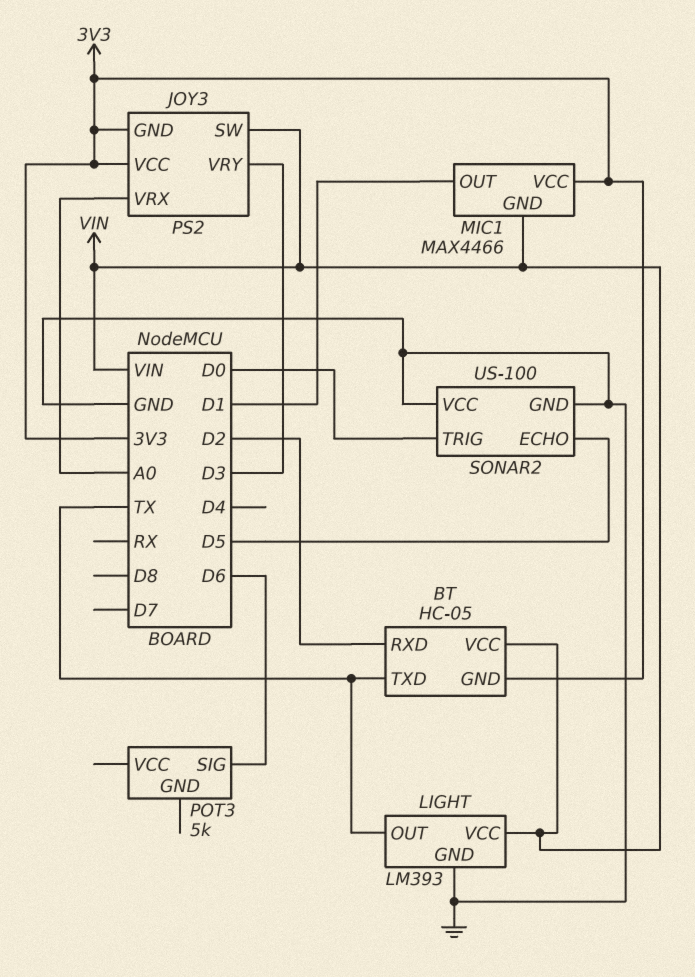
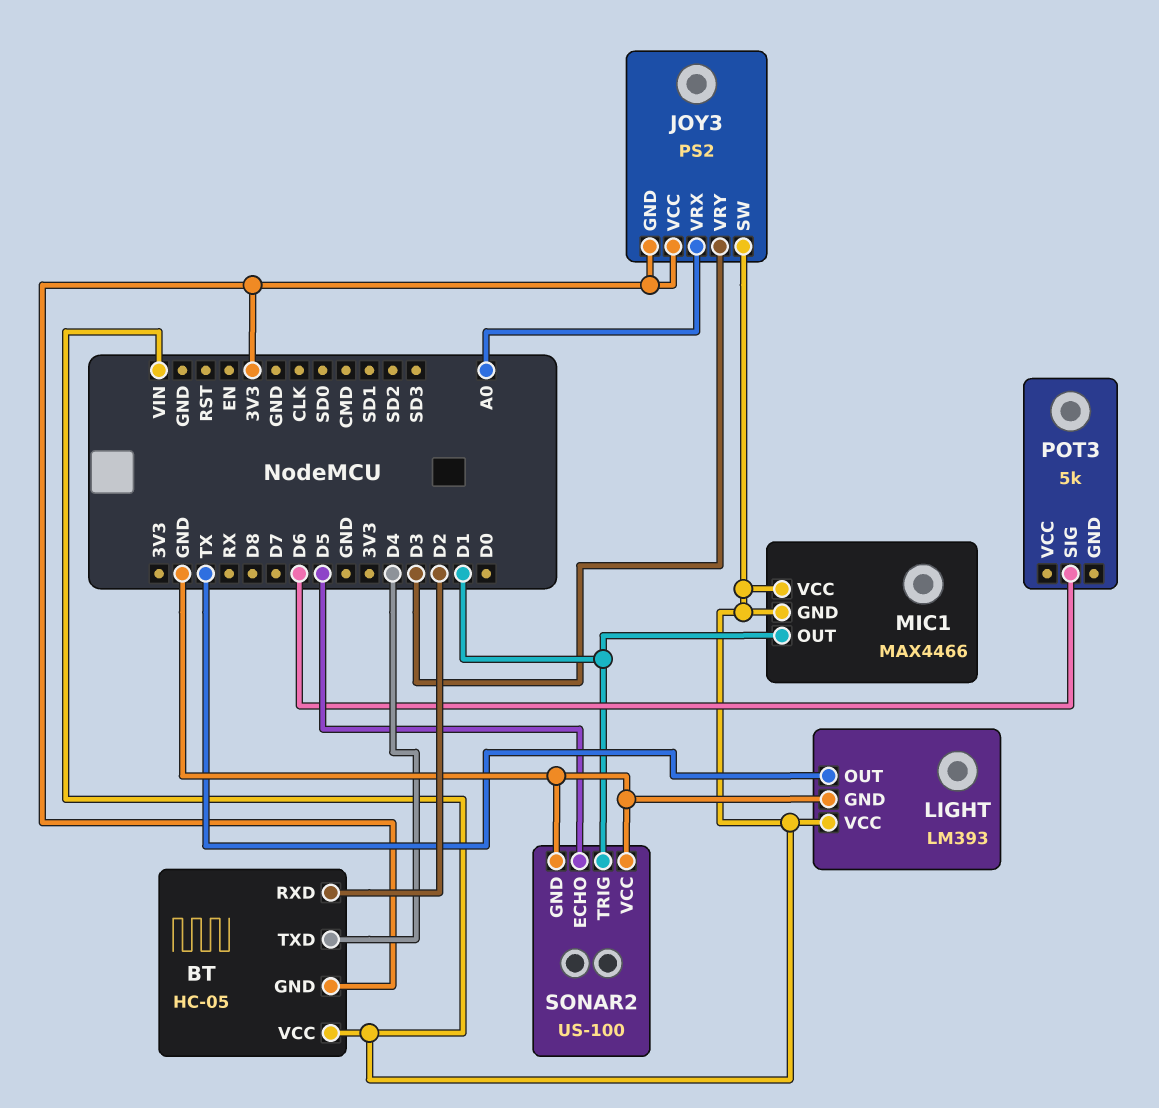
BT pin TXD: TX -> D4
MIC1 pin VCC: 3V3 -> VIN
SONAR2 pin TRIG: D0 -> D1

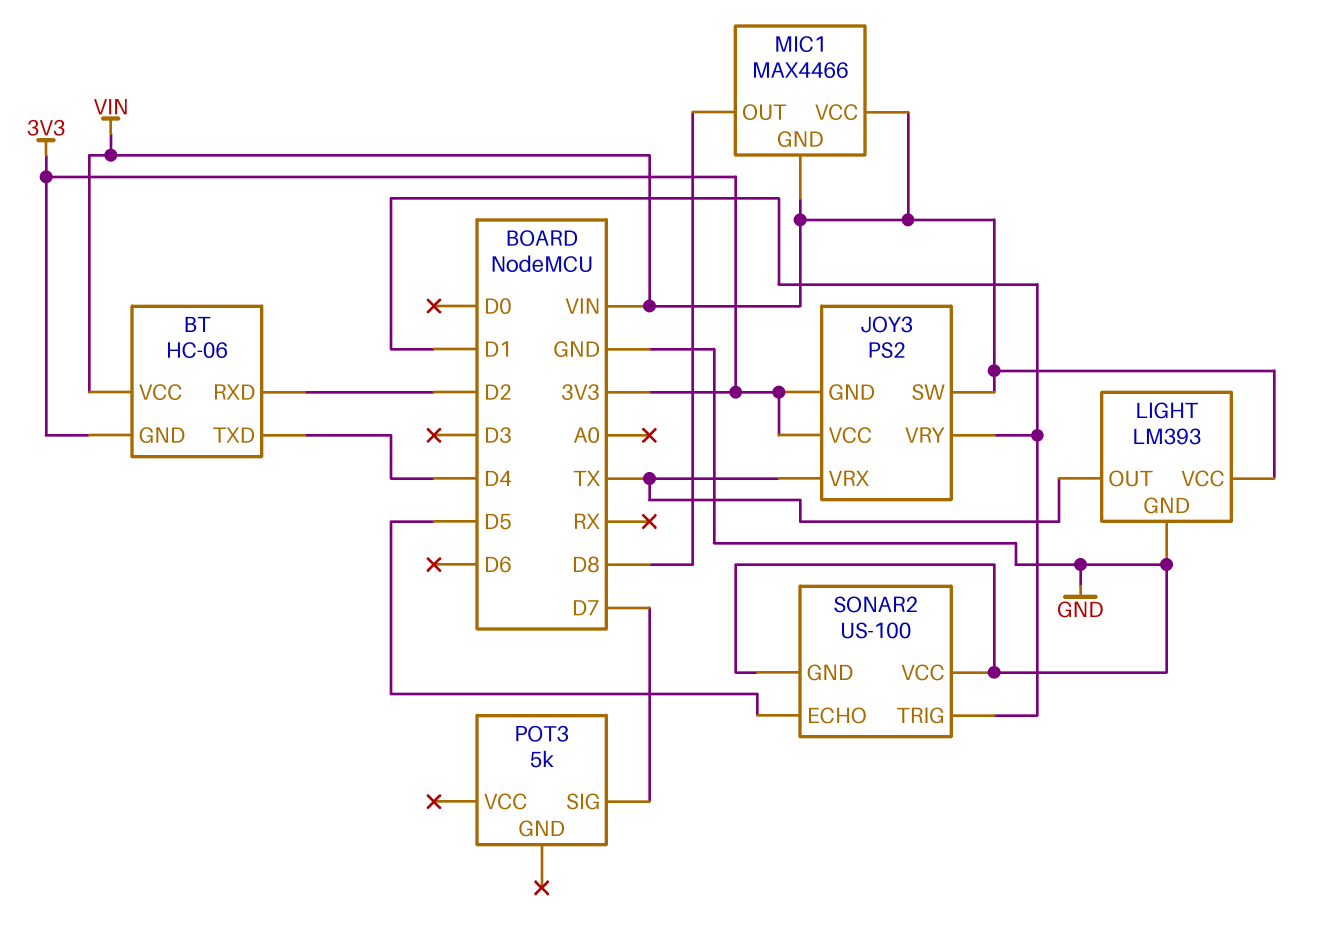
BT: HC-05 -> HC-06
JOY3 pin VRX: A0 -> TX
JOY3 pin VRY: D3 -> D1
MIC1 pin OUT: D1 -> D8
POT3 pin SIG: D6 -> D7

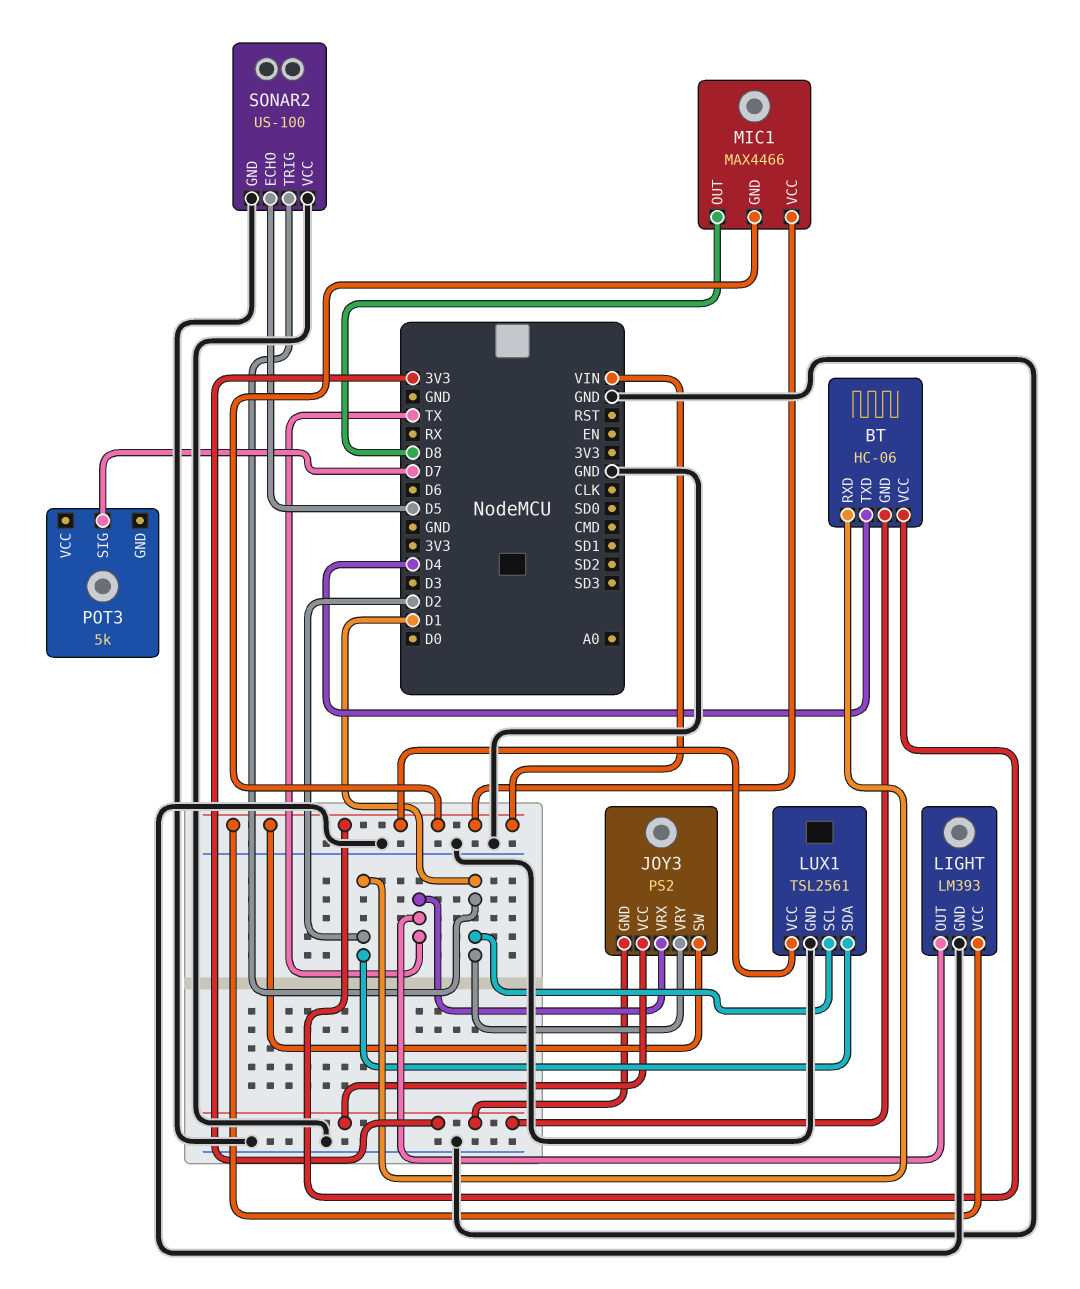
LUX1: none -> TSL2561
LUX1 pin GND: none -> GND
LUX1 pin SCL: none -> D1
LUX1 pin SDA: none -> D2
LUX1 pin VCC: none -> VIN

